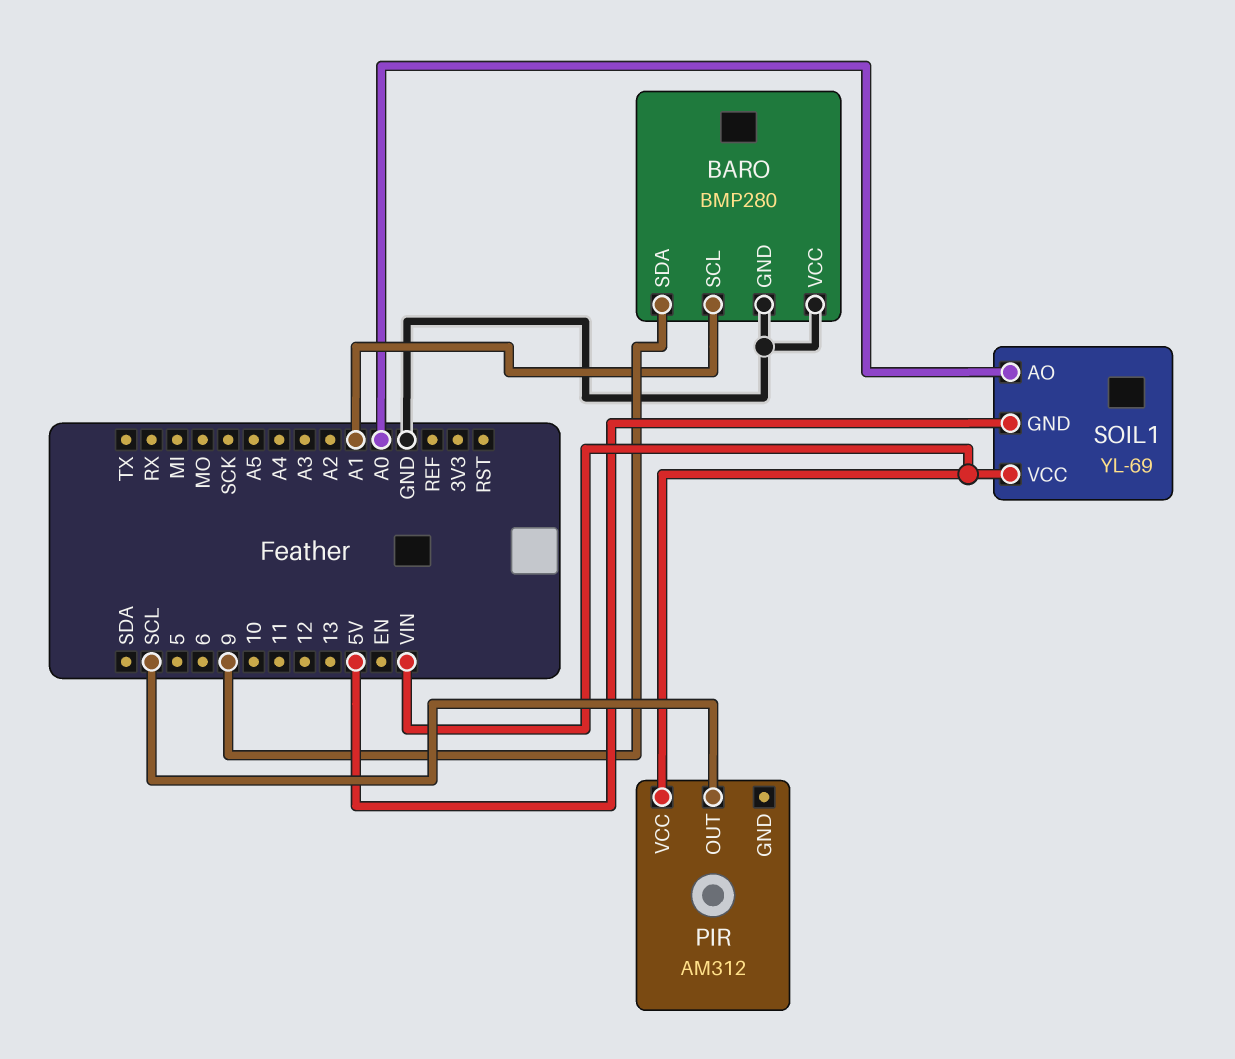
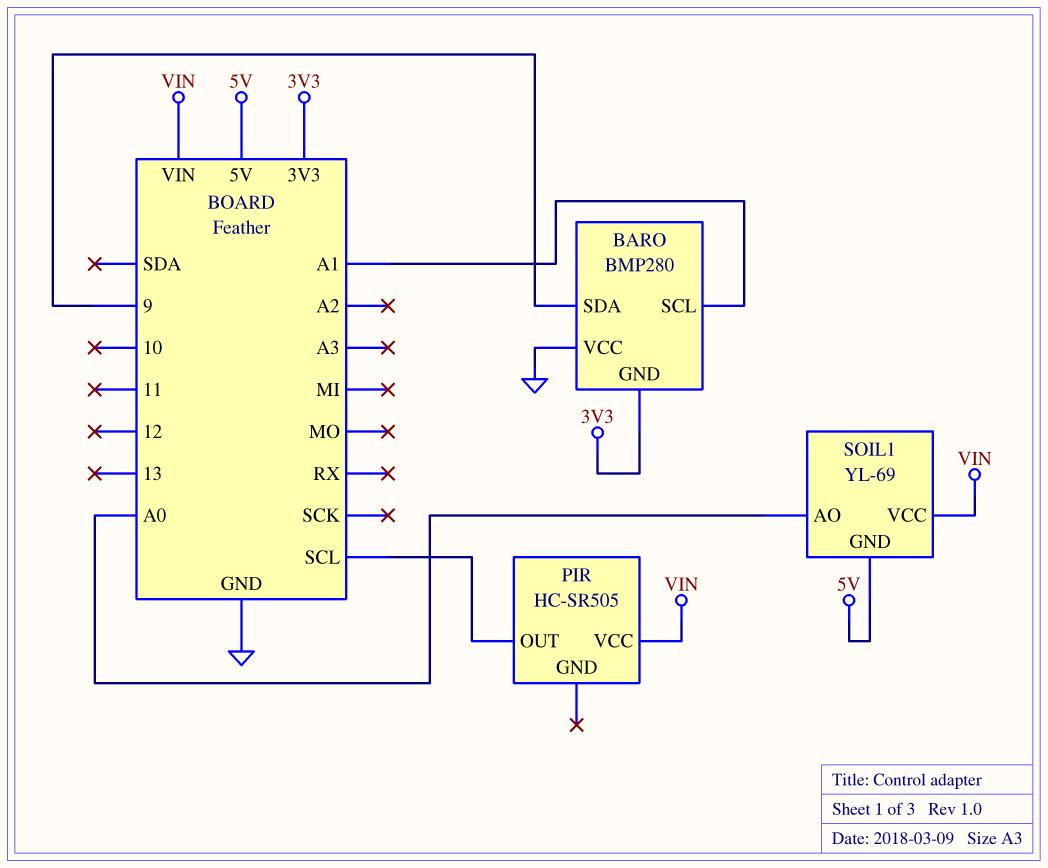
BARO pin GND: GND -> 3V3
PIR: AM312 -> HC-SR505

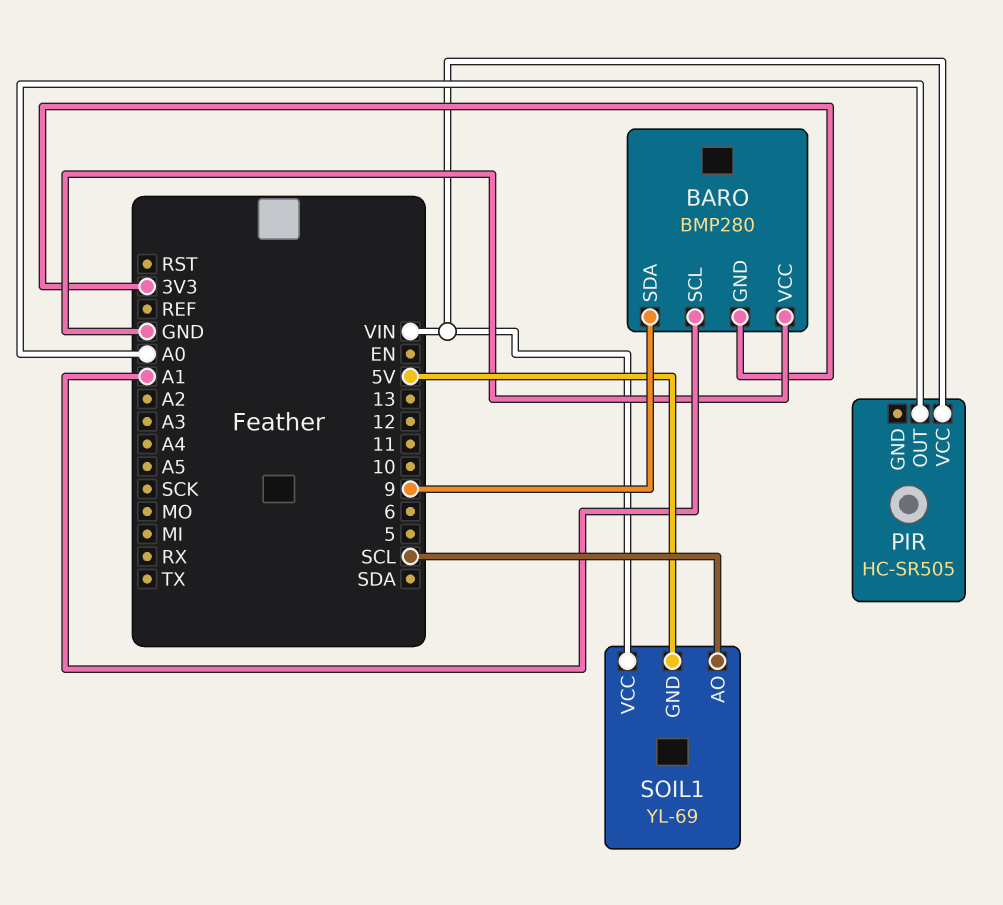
PIR pin OUT: SCL -> A0
SOIL1 pin AO: A0 -> SCL

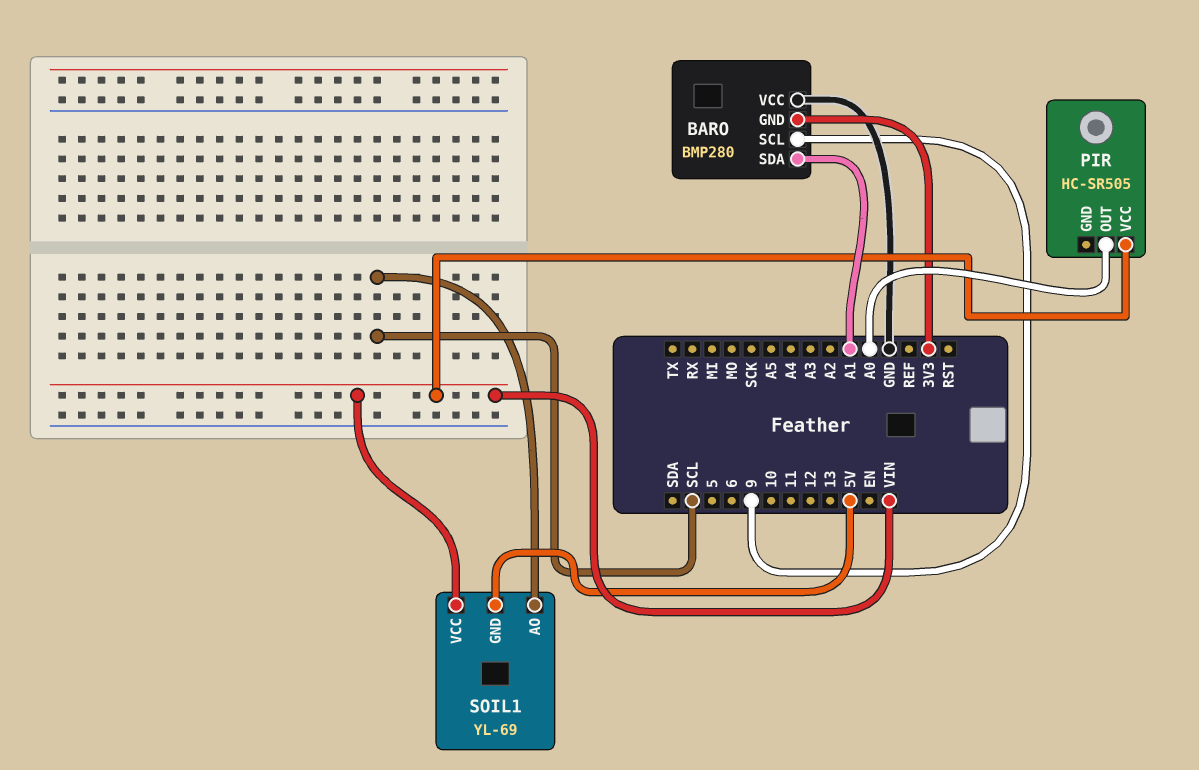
BARO pin SCL: A1 -> 9
BARO pin SDA: 9 -> A1

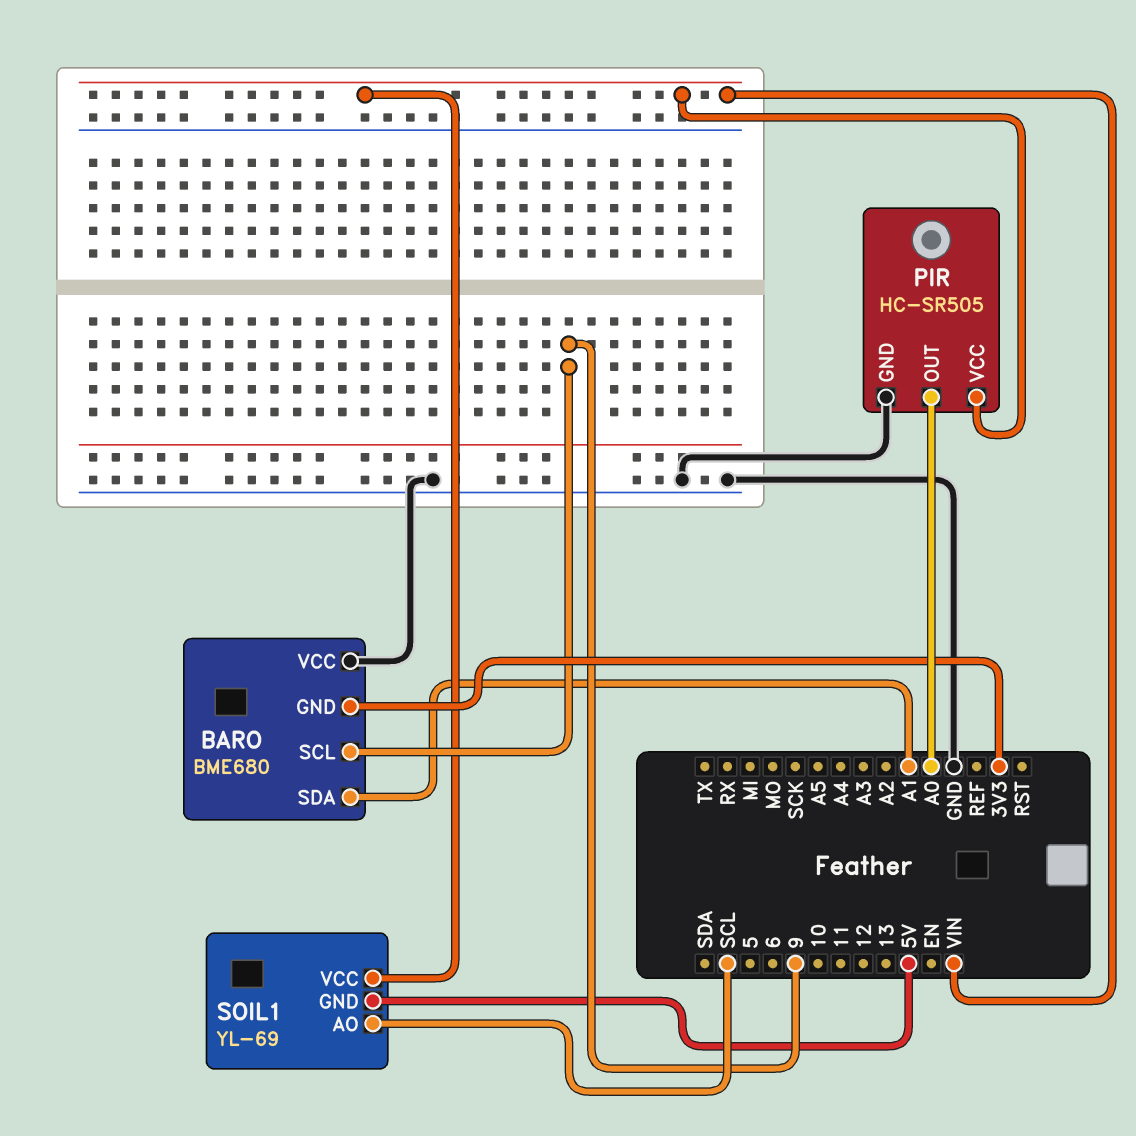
BARO: BMP280 -> BME680
PIR pin GND: none -> GND

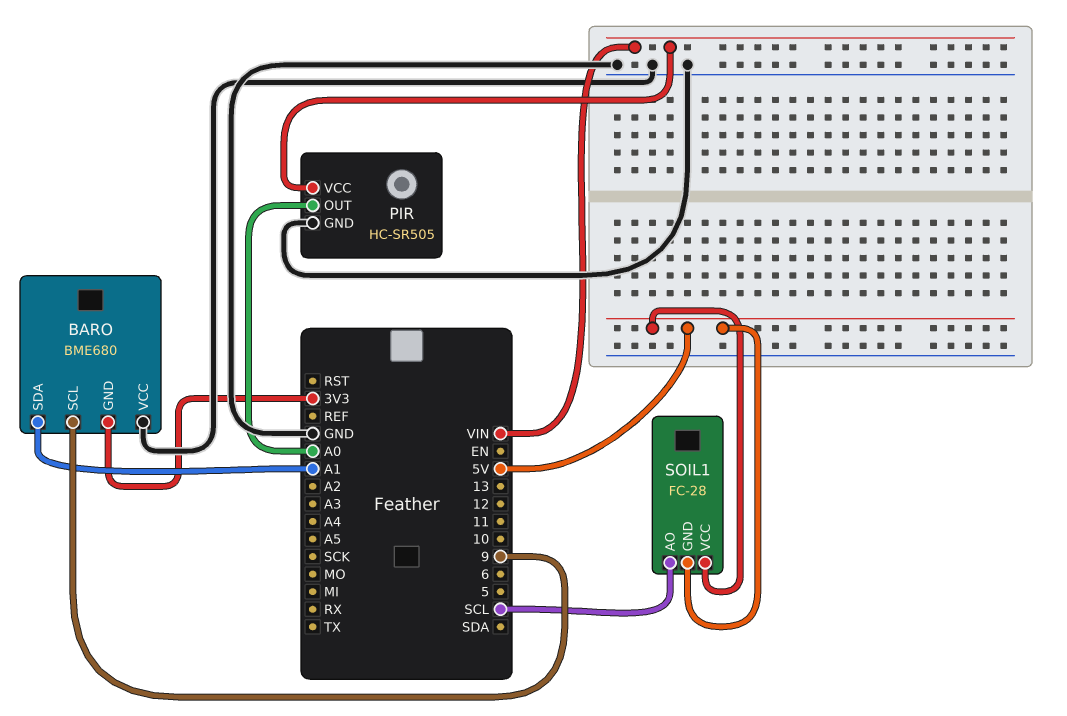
SOIL1: YL-69 -> FC-28
SOIL1 pin VCC: VIN -> 5V

